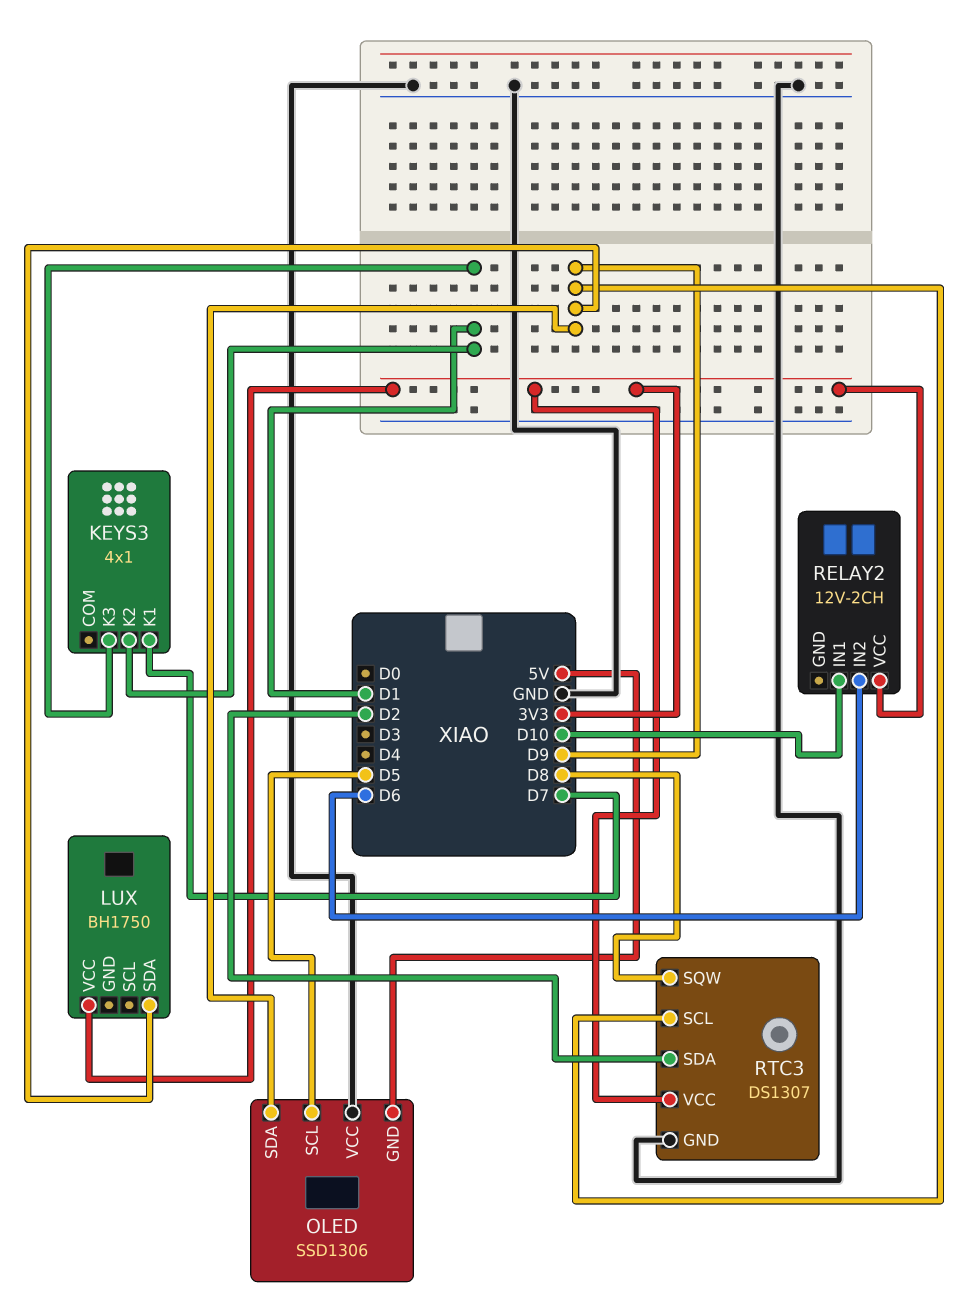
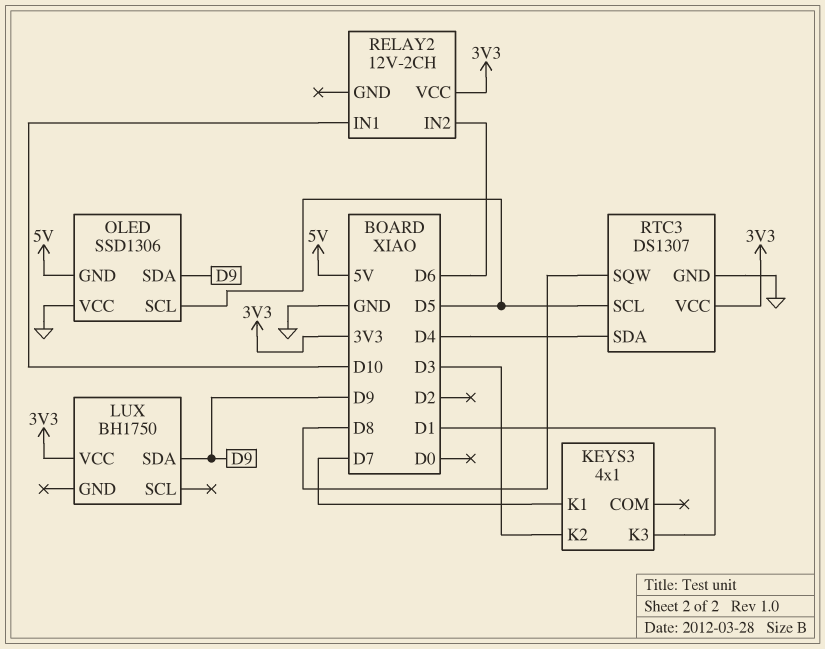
KEYS3 pin K2: D1 -> D3
RTC3 pin SCL: D9 -> D5
RTC3 pin SDA: D2 -> D4

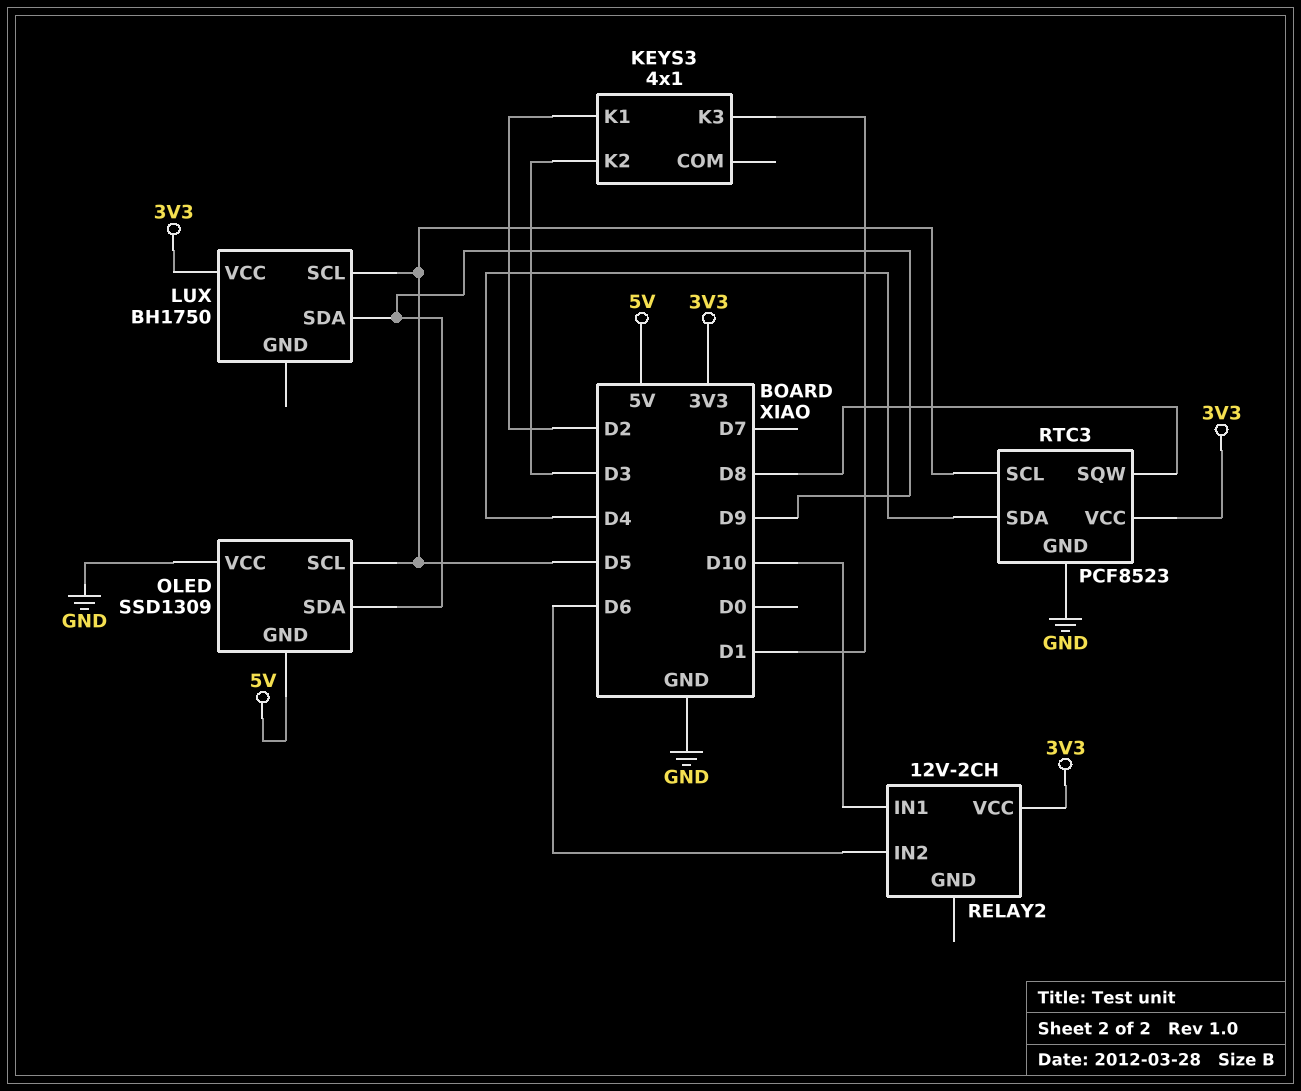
KEYS3 pin K1: D7 -> D2
LUX pin SCL: none -> D5
OLED: SSD1306 -> SSD1309
RTC3: DS1307 -> PCF8523

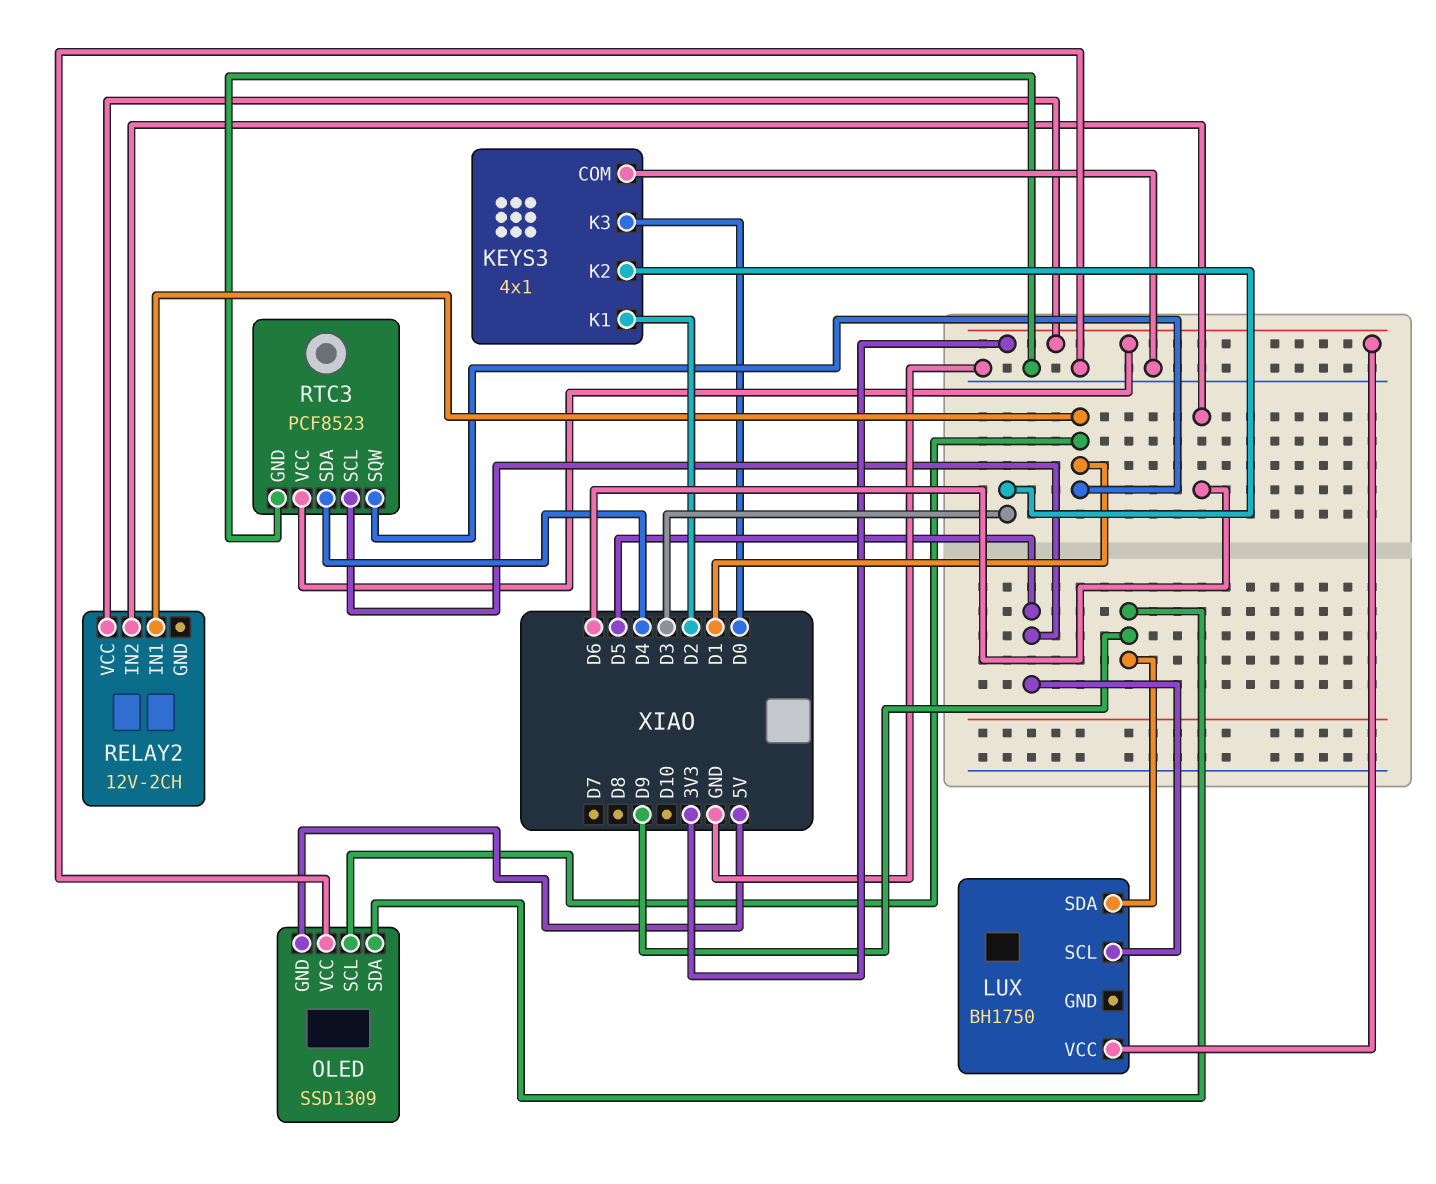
KEYS3 pin COM: none -> GND
KEYS3 pin K3: D1 -> D0
OLED pin SCL: D5 -> D1
RELAY2 pin IN1: D10 -> D1
RTC3 pin SQW: D8 -> D1

